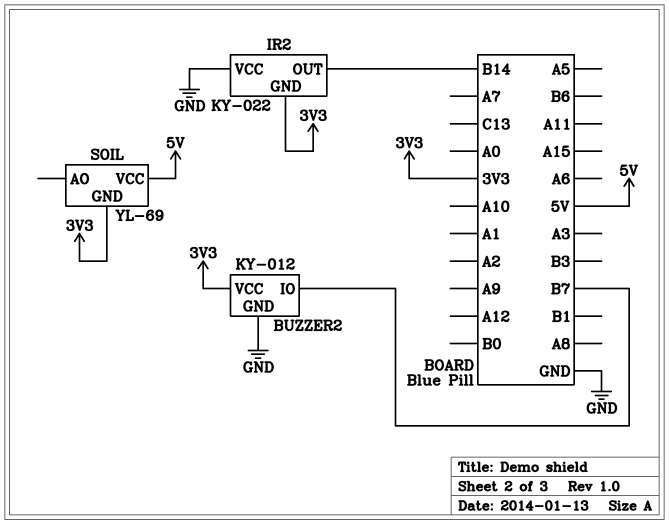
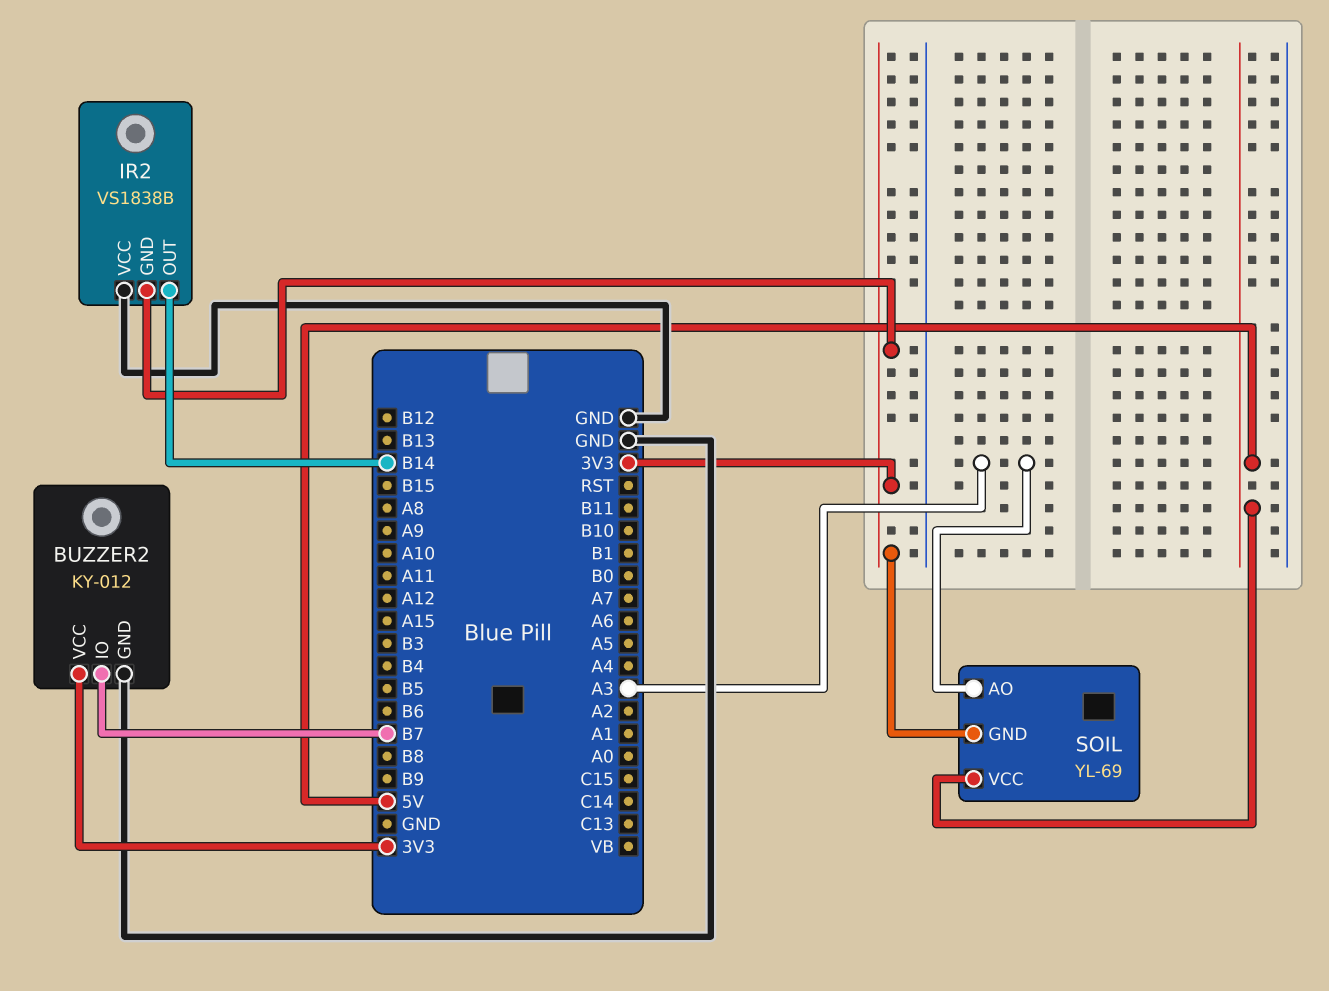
IR2: KY-022 -> VS1838B
SOIL pin AO: none -> A3

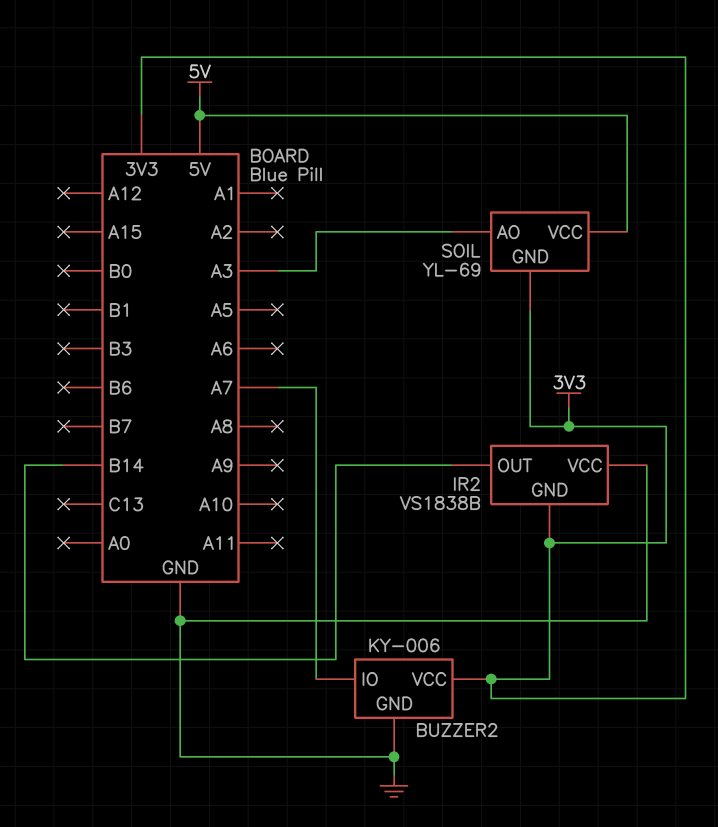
BUZZER2: KY-012 -> KY-006
BUZZER2 pin IO: B7 -> A7

